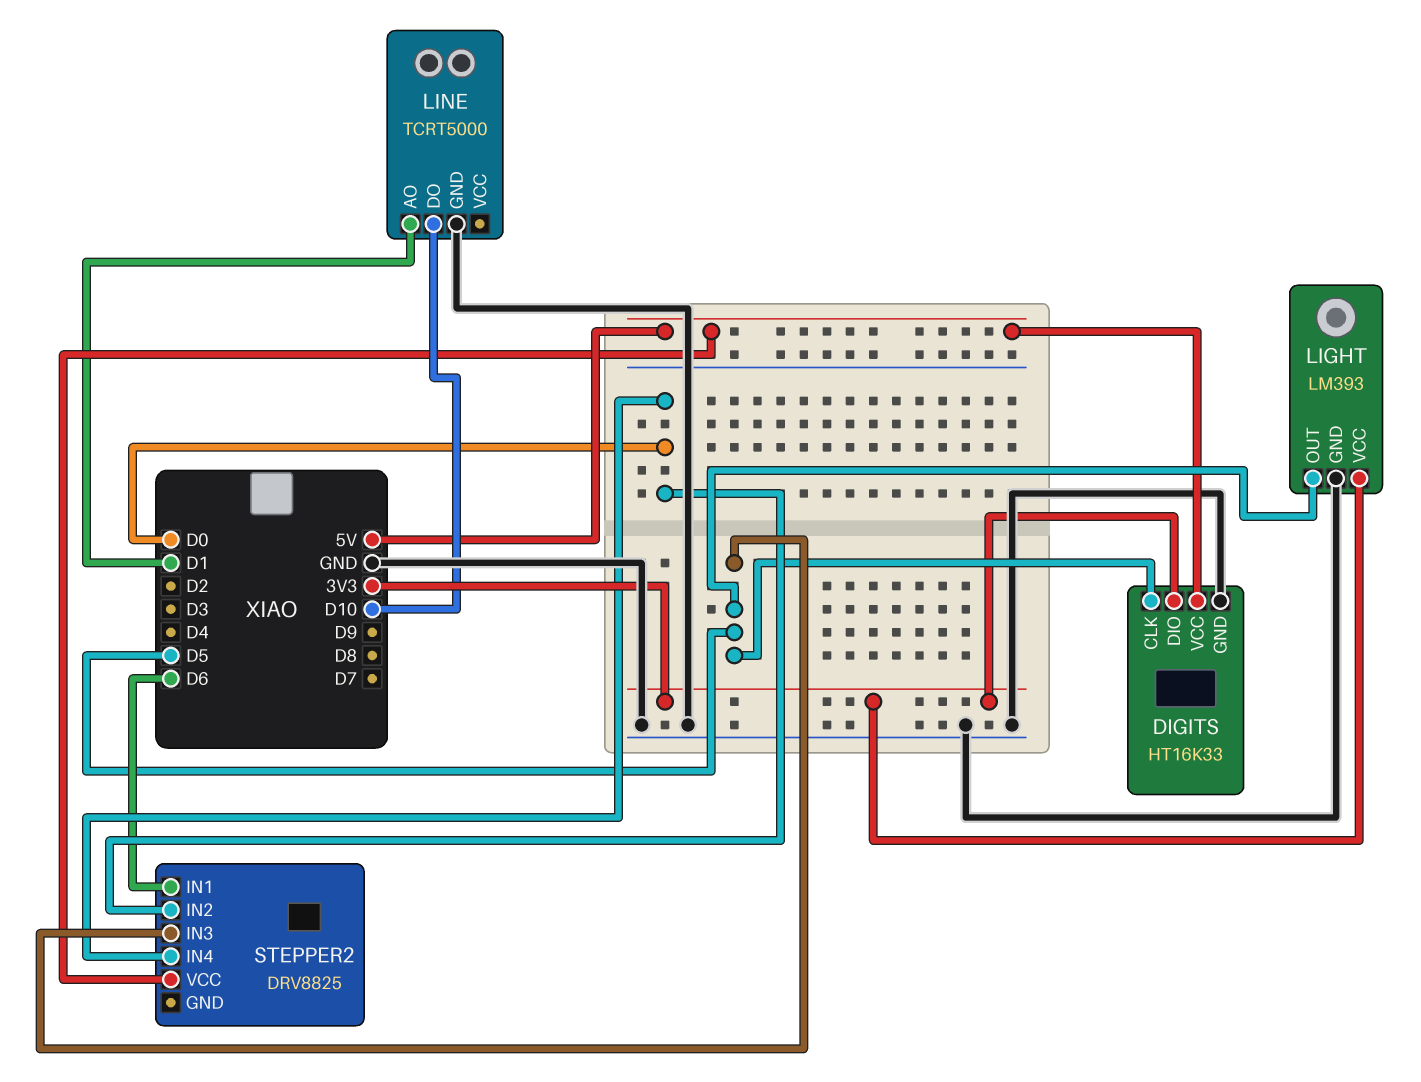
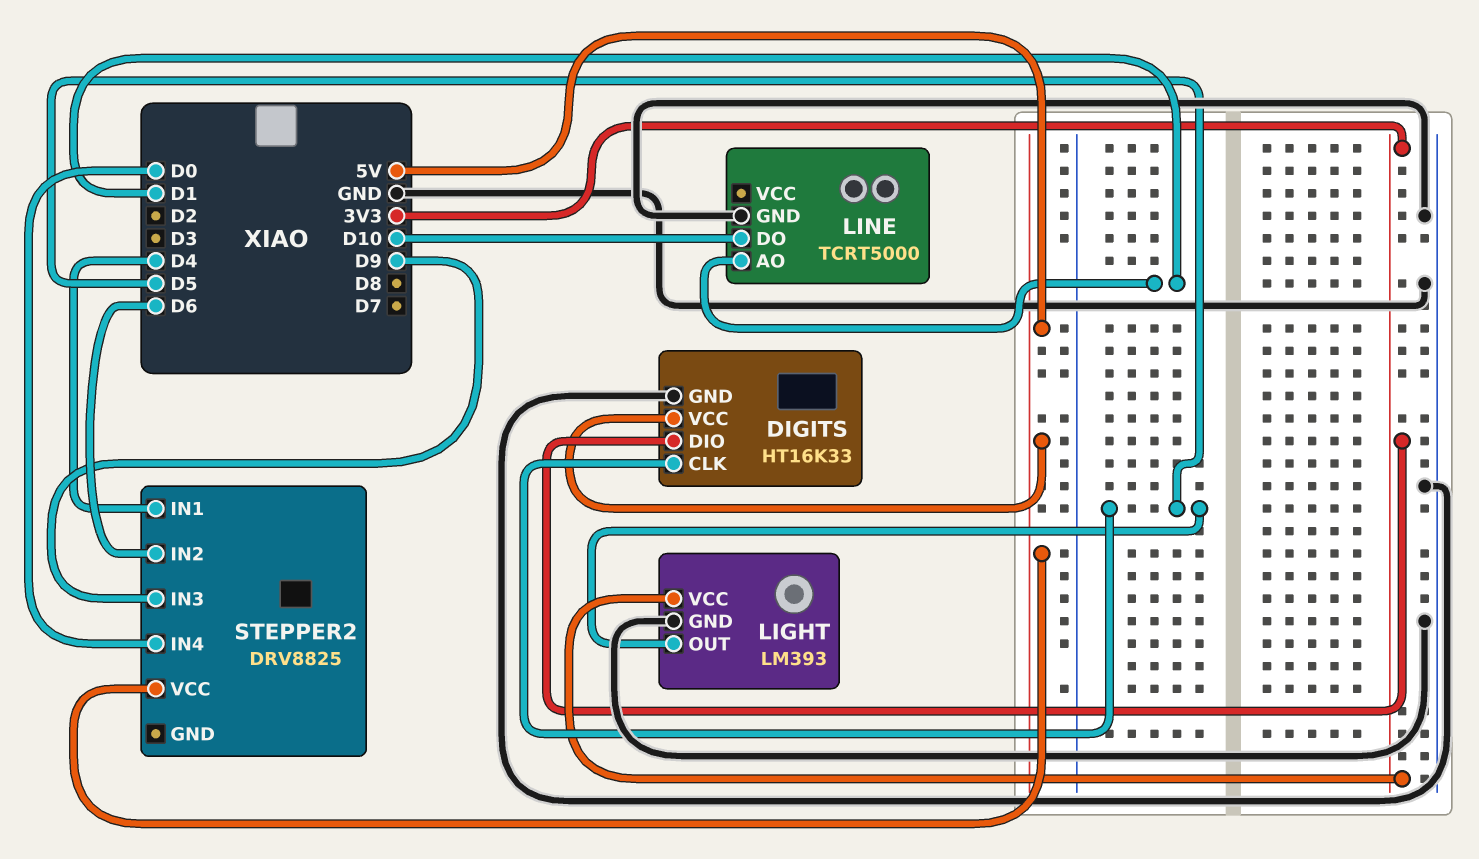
STEPPER2 pin IN1: D6 -> D4
STEPPER2 pin IN2: D0 -> D6
STEPPER2 pin IN3: D5 -> D9

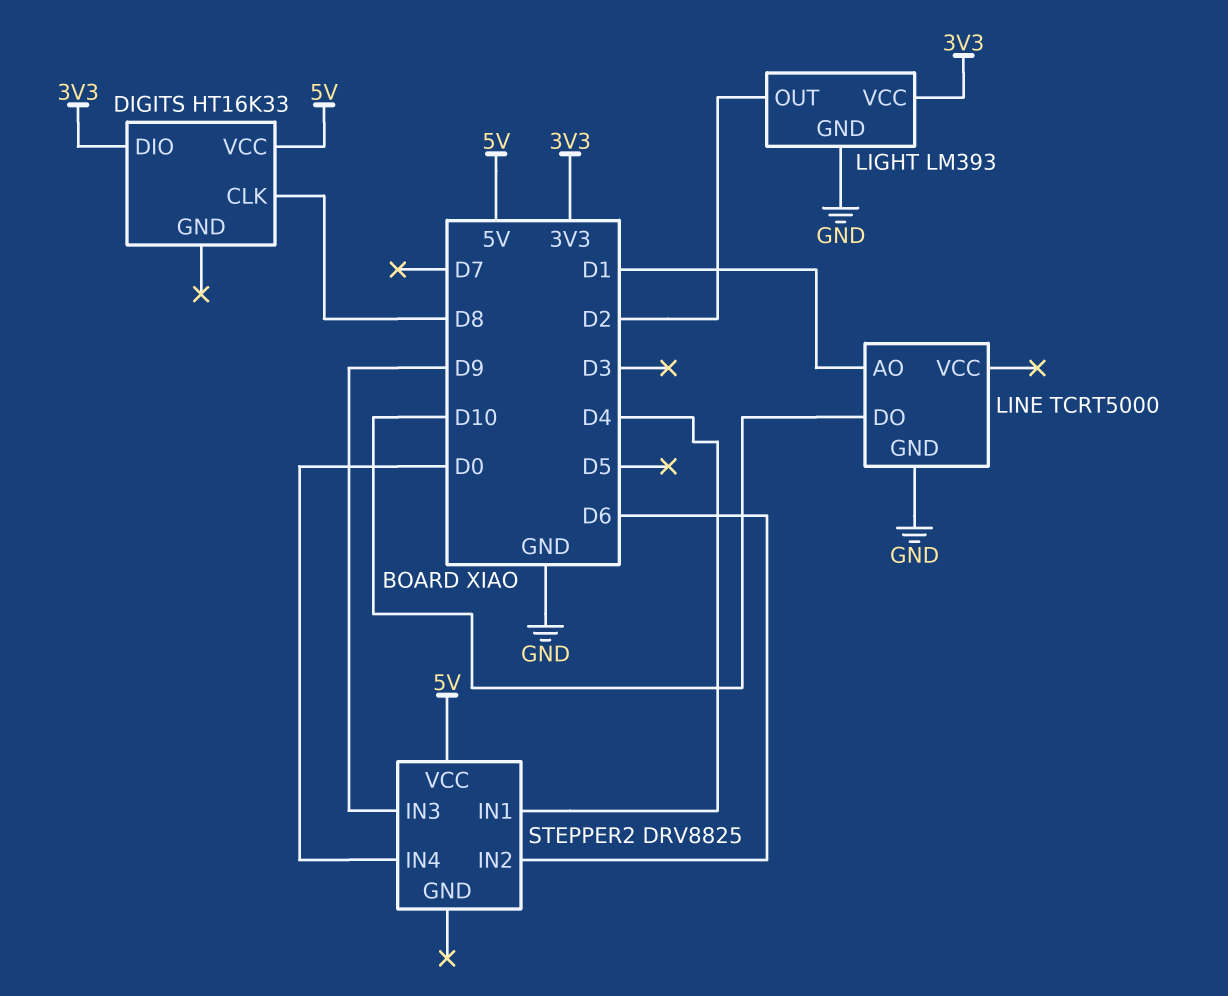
DIGITS pin CLK: D5 -> D8
DIGITS pin GND: GND -> none
LIGHT pin OUT: D5 -> D2

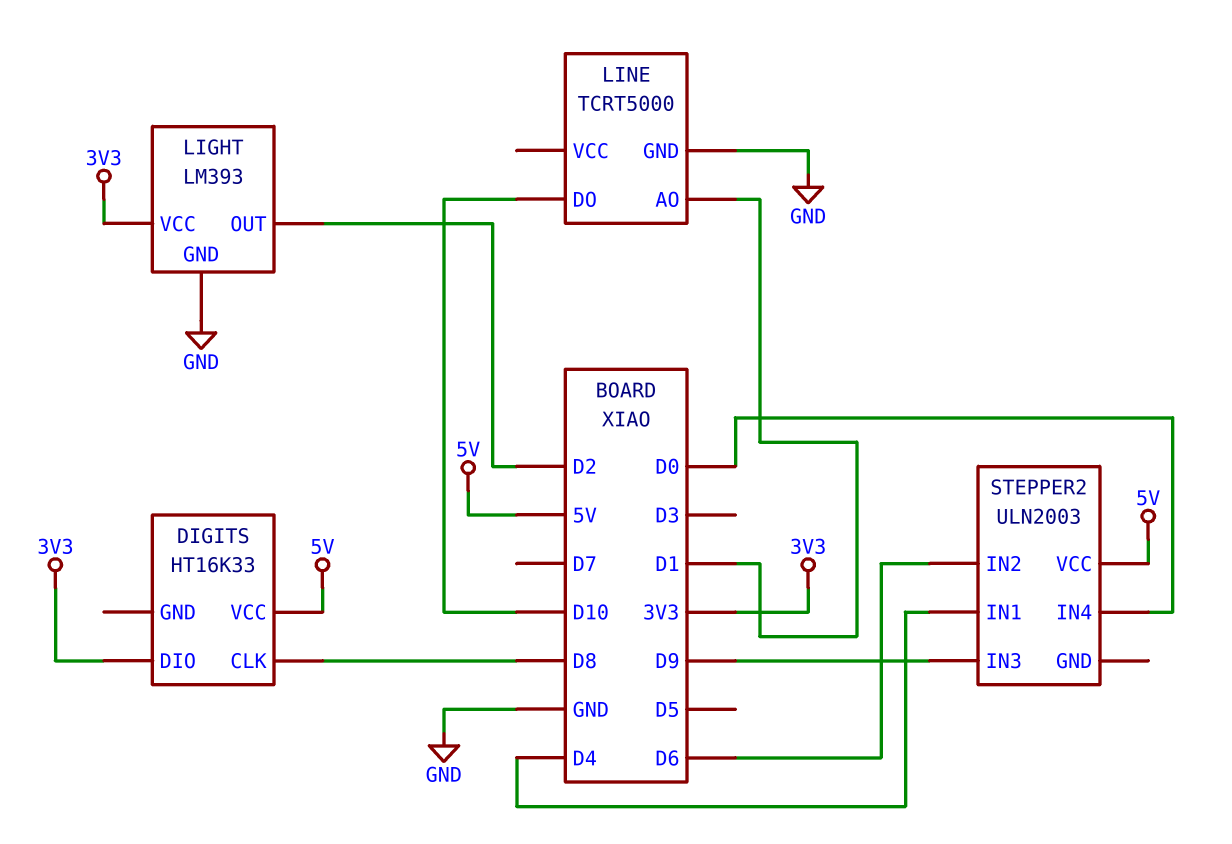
STEPPER2: DRV8825 -> ULN2003

